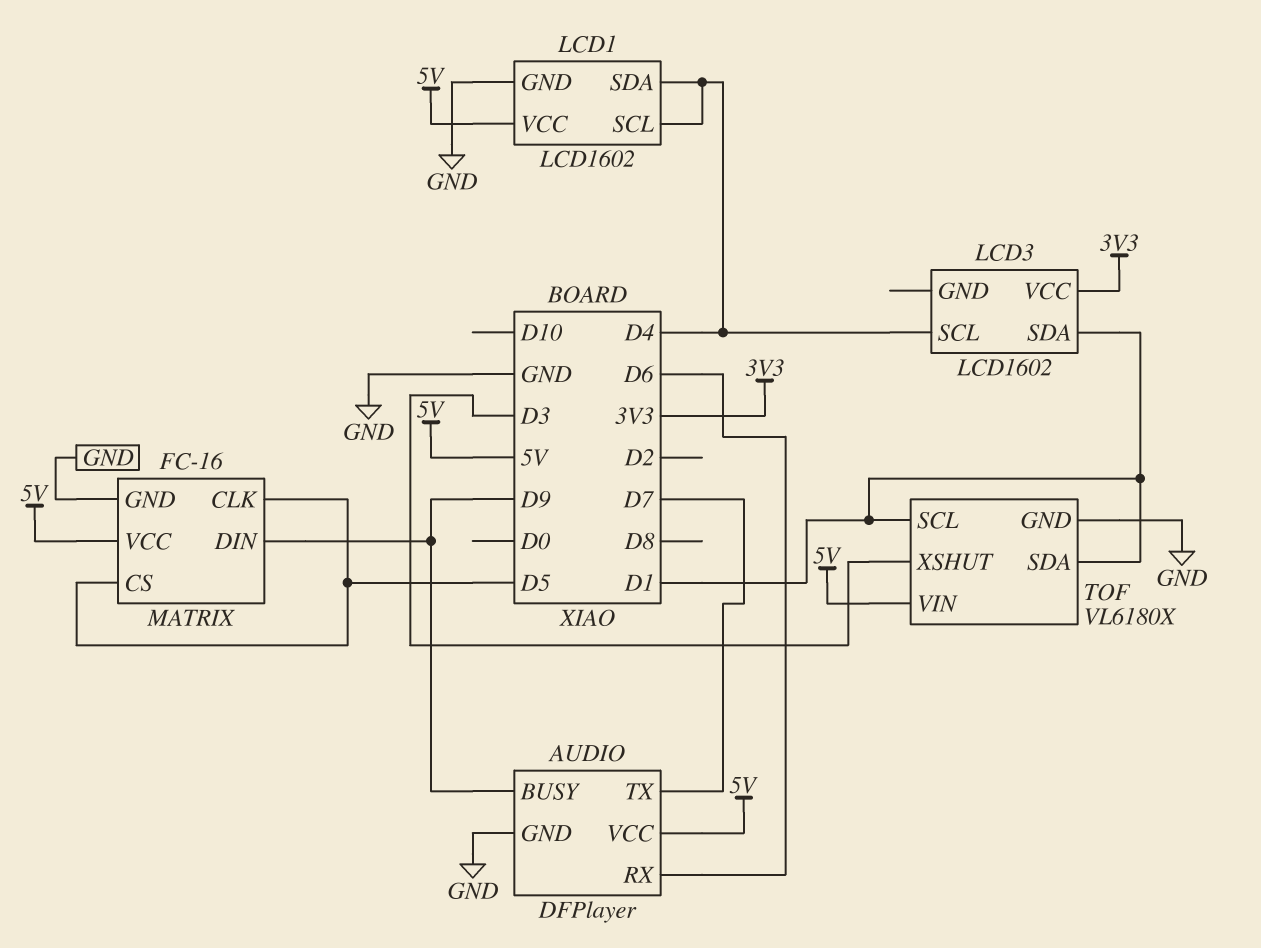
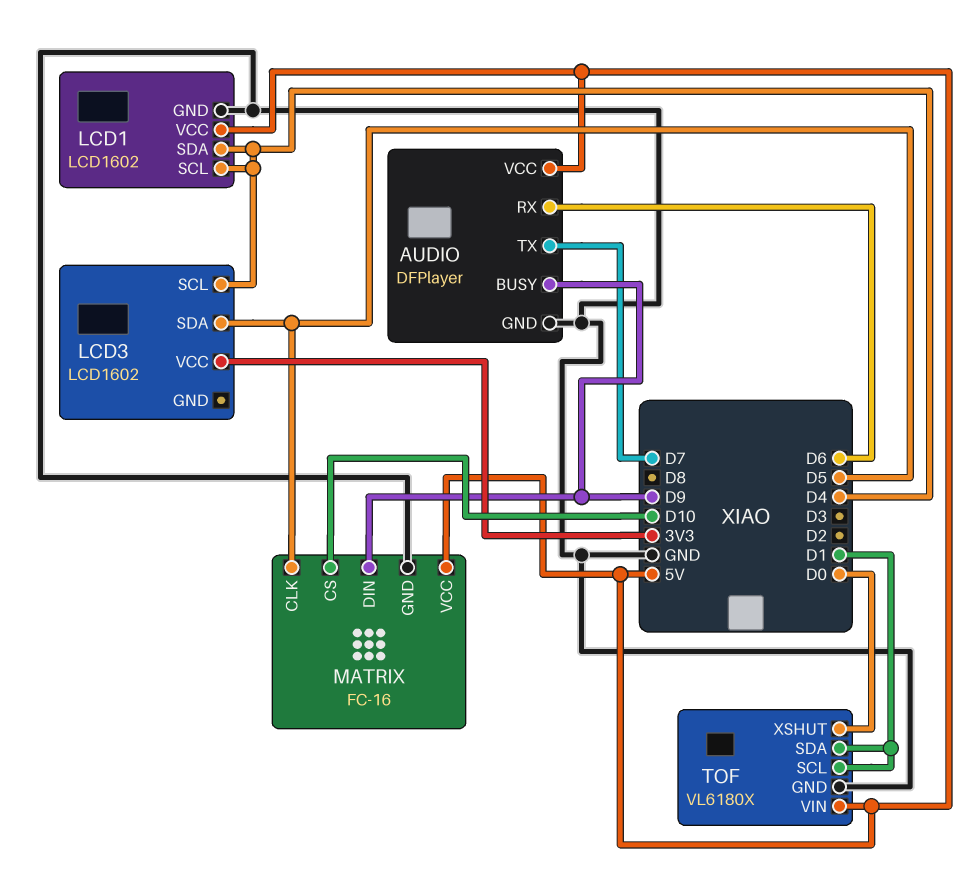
LCD3 pin SDA: D1 -> D5
MATRIX pin CS: D5 -> D10
TOF pin XSHUT: D3 -> D0

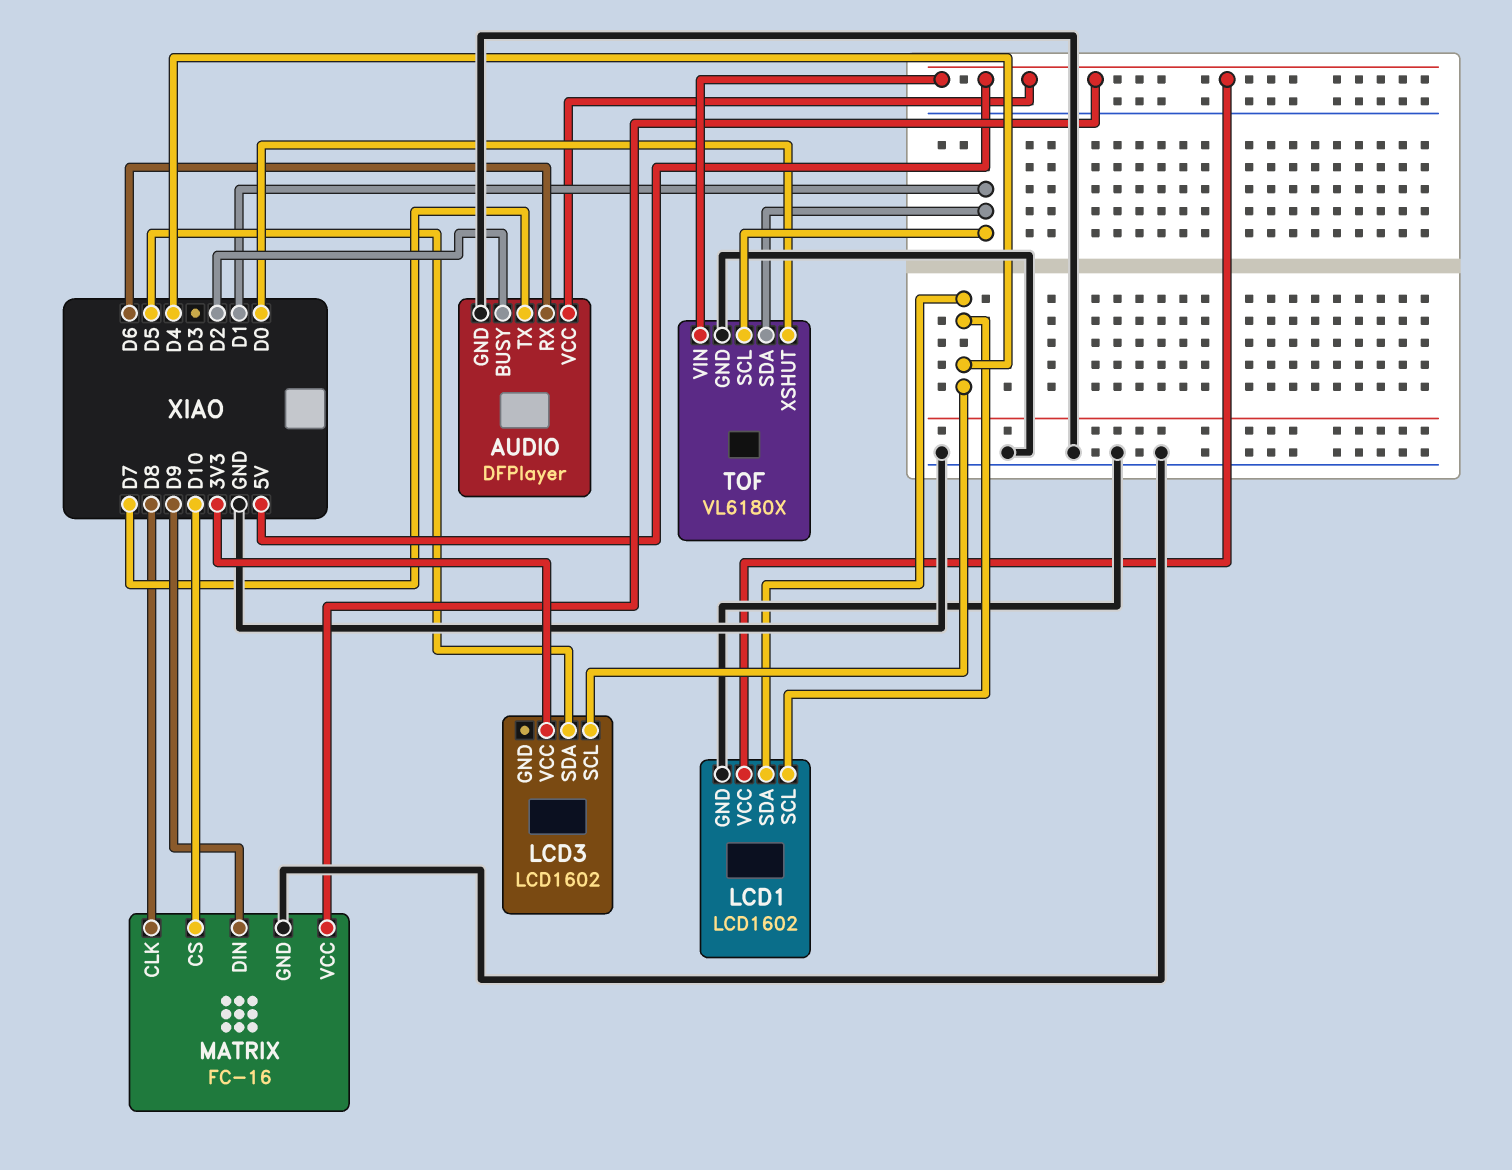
AUDIO pin BUSY: D9 -> D2
MATRIX pin CLK: D5 -> D8

